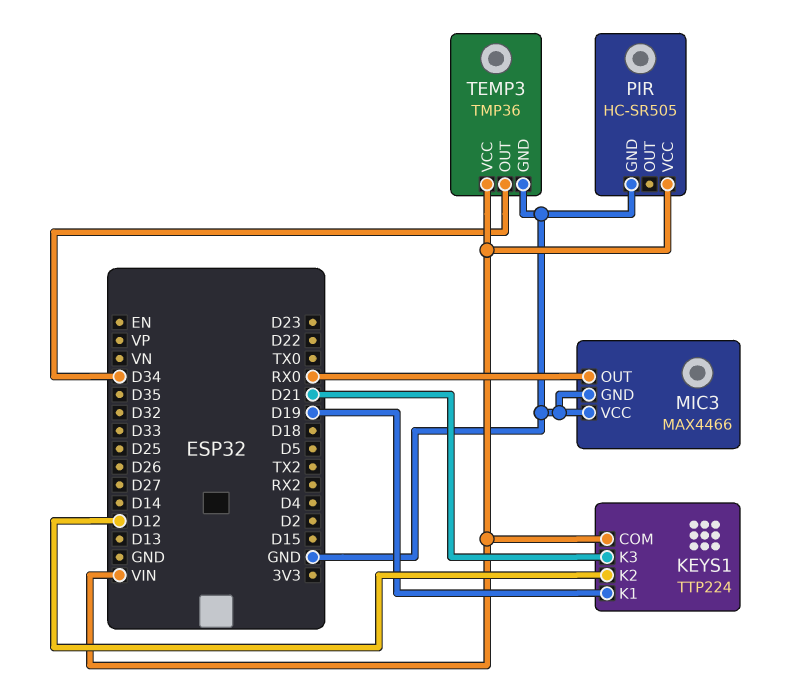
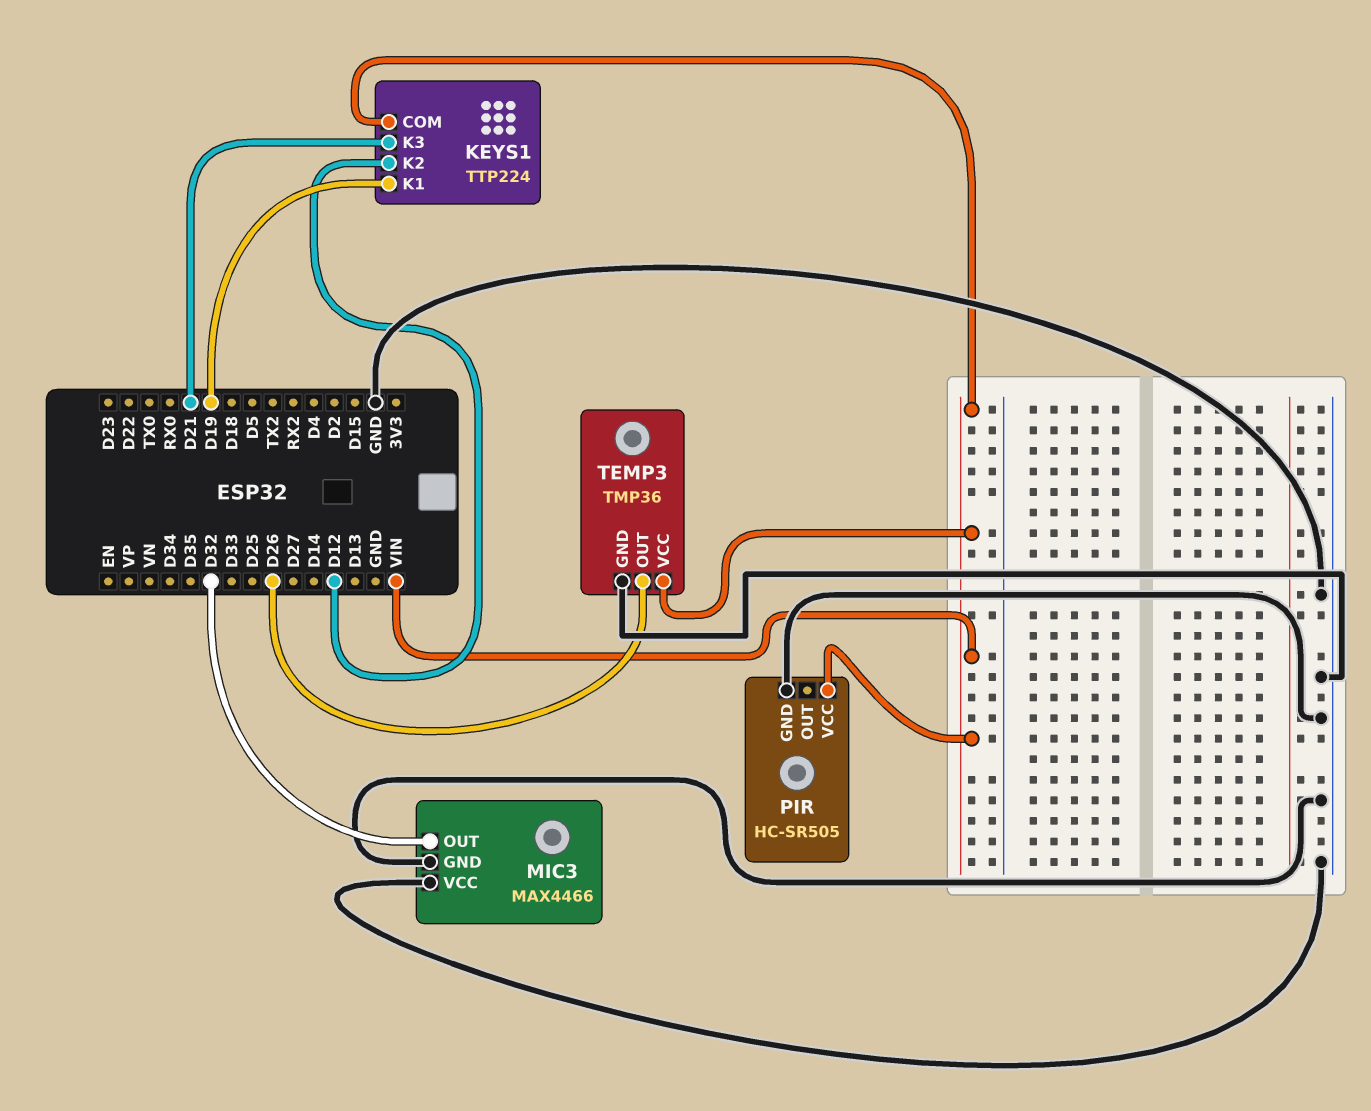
MIC3 pin OUT: RX0 -> D32
TEMP3 pin OUT: D34 -> D26

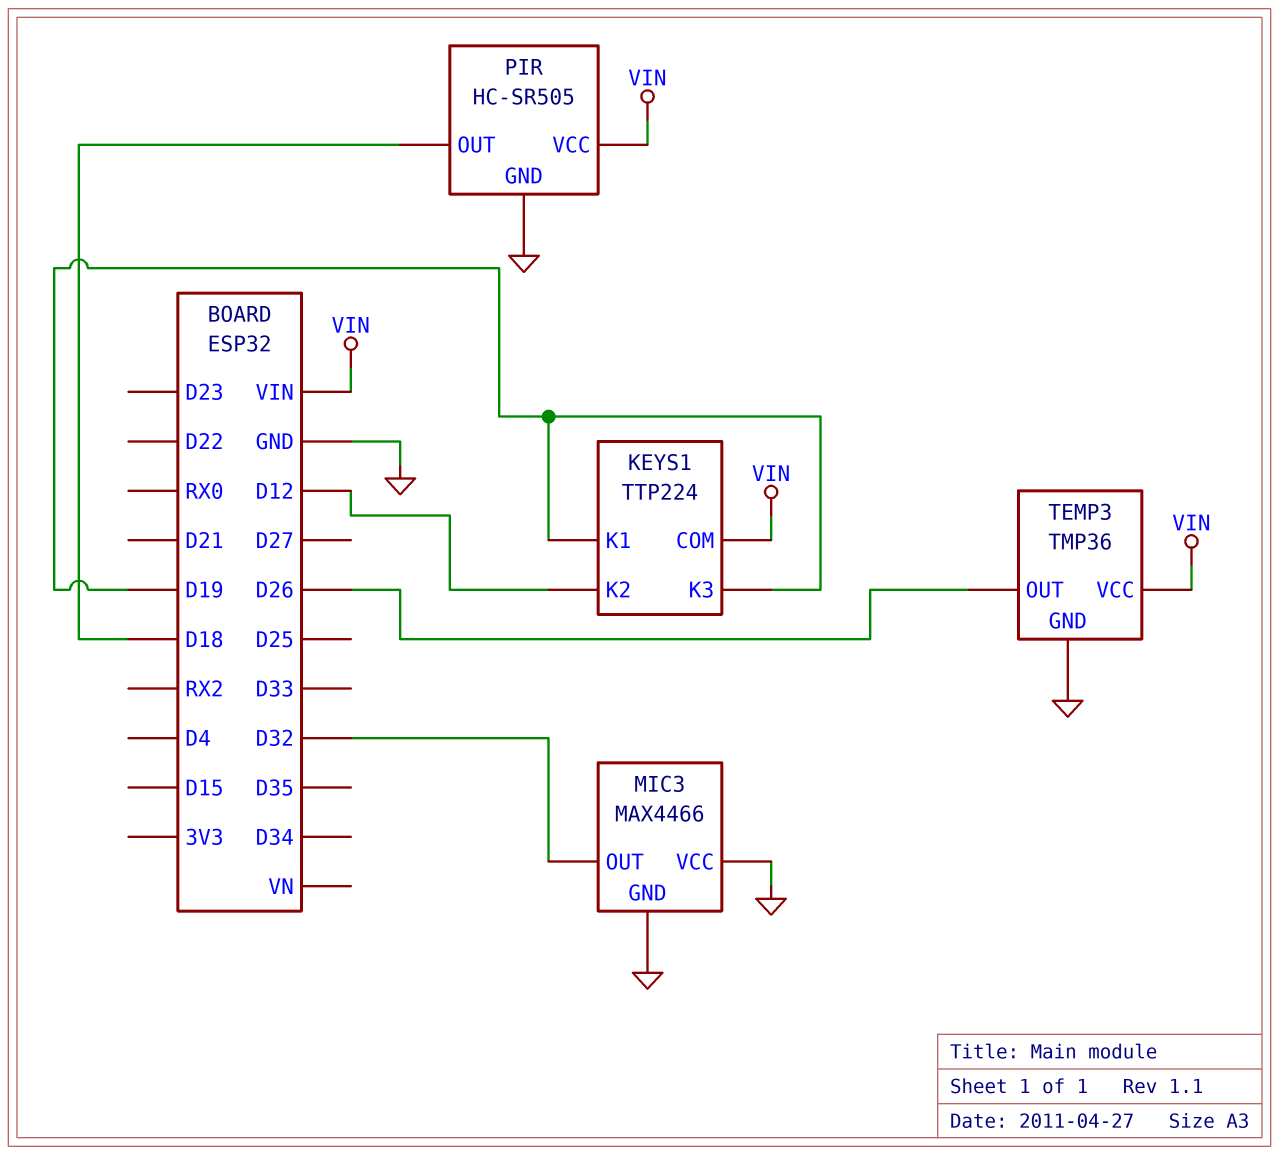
KEYS1 pin K3: D21 -> D19
PIR pin OUT: none -> D18

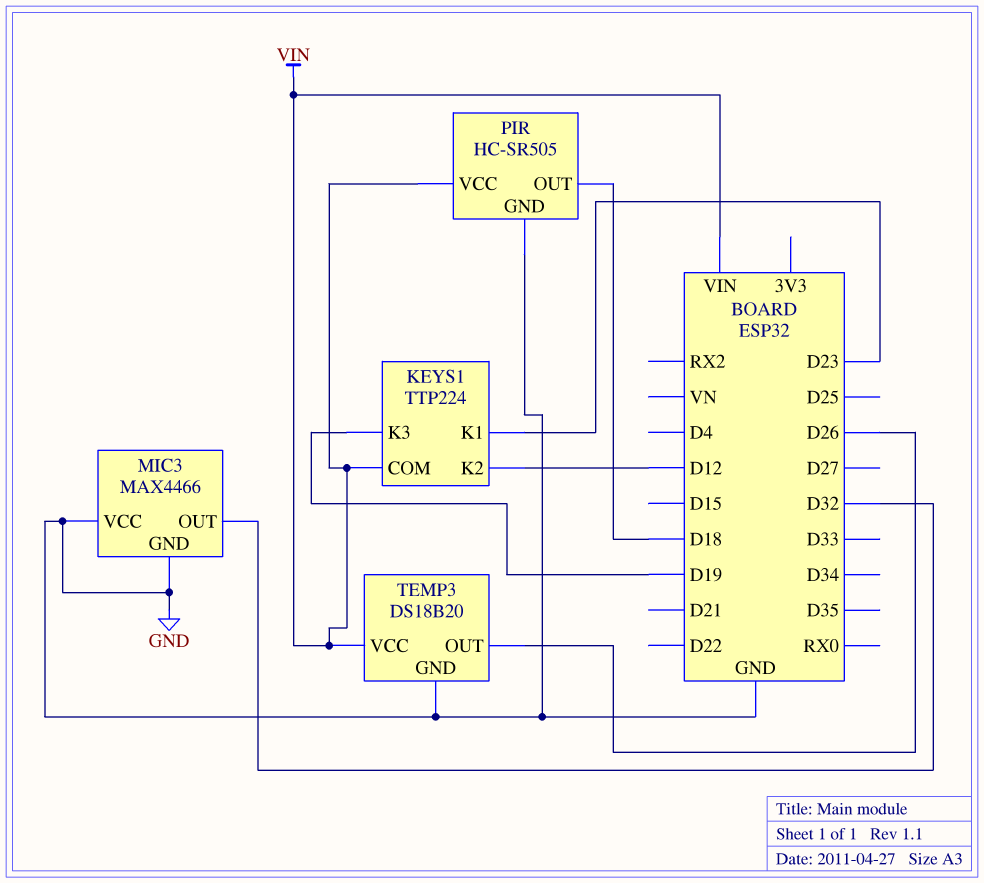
KEYS1 pin K1: D19 -> D23
TEMP3: TMP36 -> DS18B20

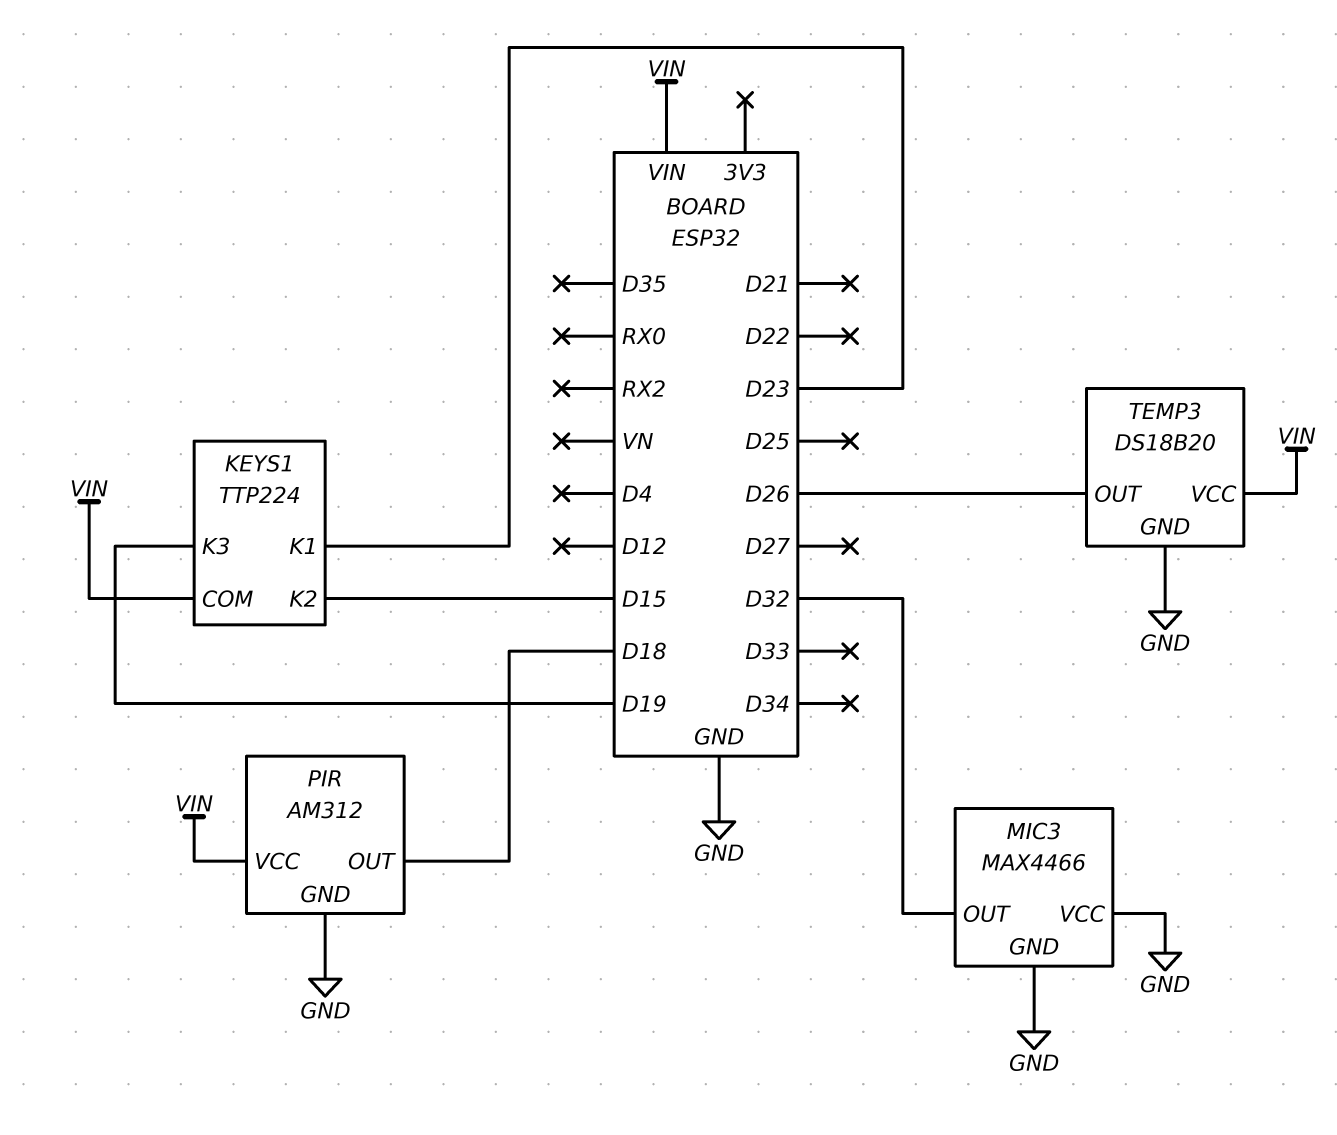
KEYS1 pin K2: D12 -> D15
PIR: HC-SR505 -> AM312

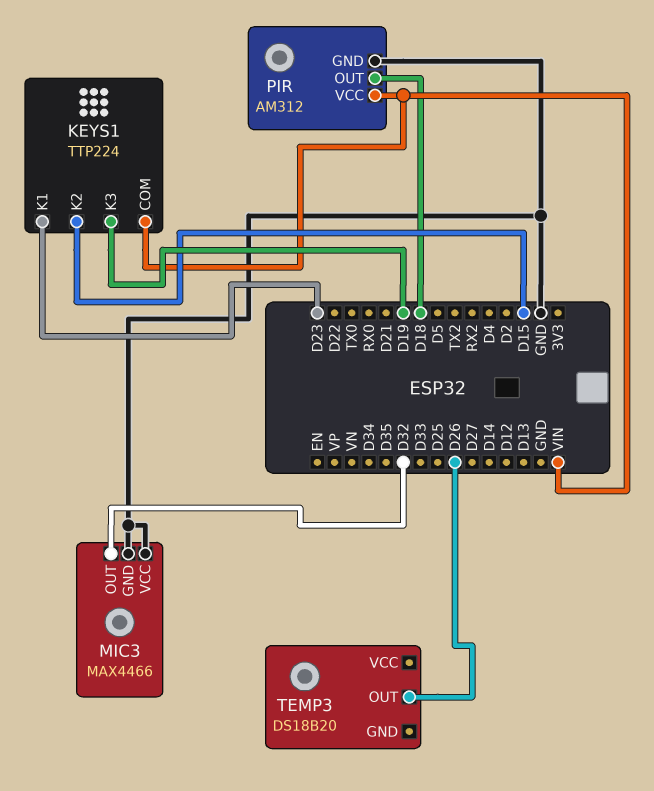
TEMP3 pin GND: GND -> none
TEMP3 pin VCC: VIN -> none

